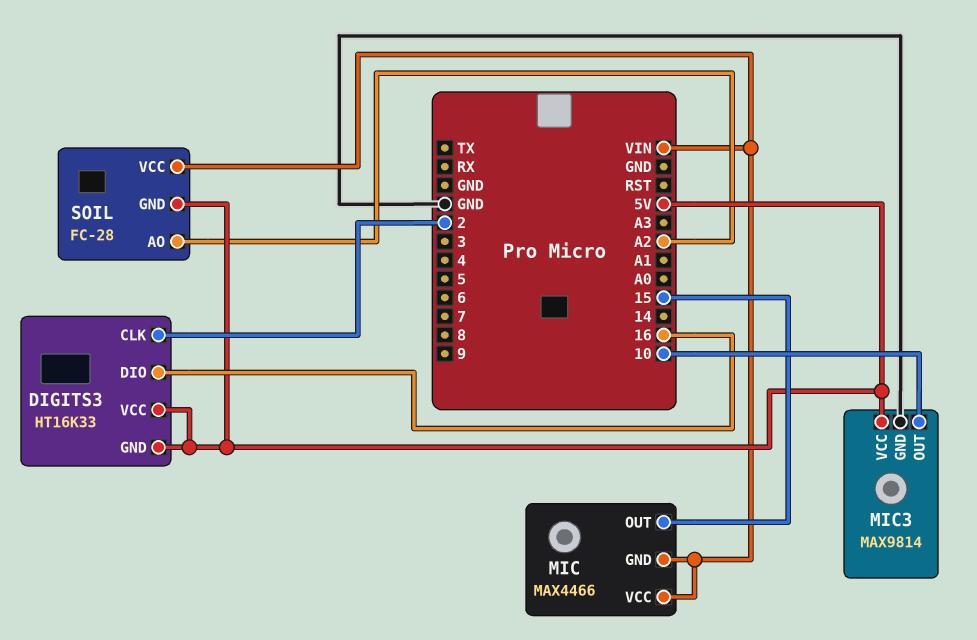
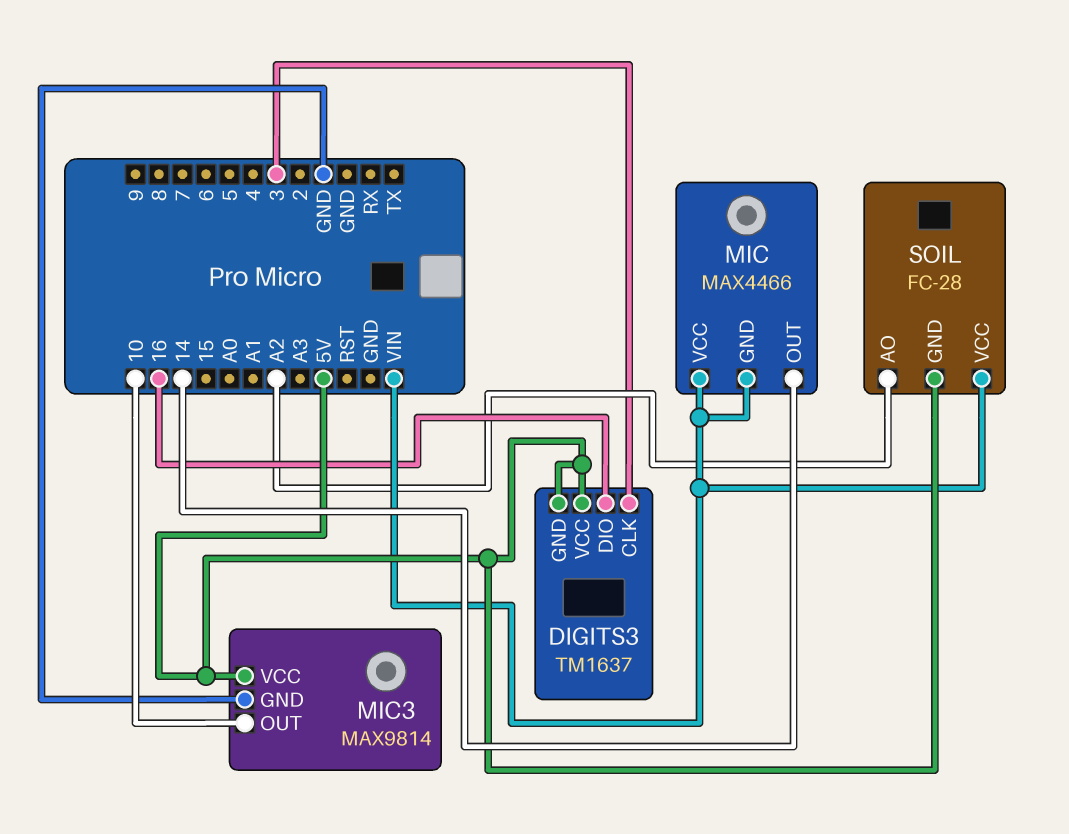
DIGITS3: HT16K33 -> TM1637
DIGITS3 pin CLK: 2 -> 3
MIC pin OUT: 15 -> 14

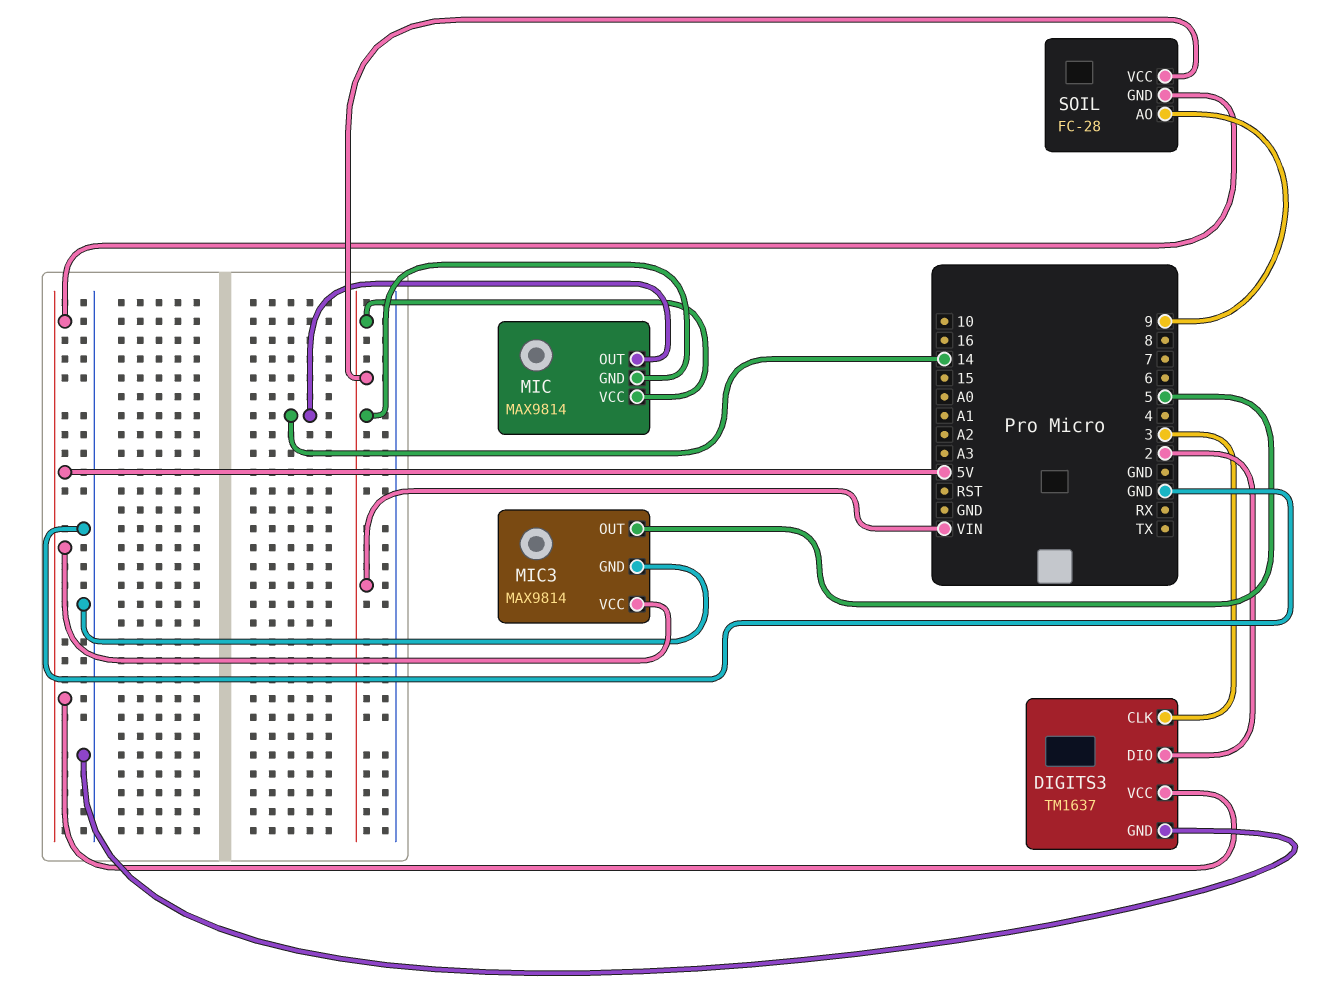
DIGITS3 pin DIO: 16 -> 2
DIGITS3 pin GND: 5V -> GND
MIC: MAX4466 -> MAX9814
MIC3 pin OUT: 10 -> 5
SOIL pin AO: A2 -> 9

